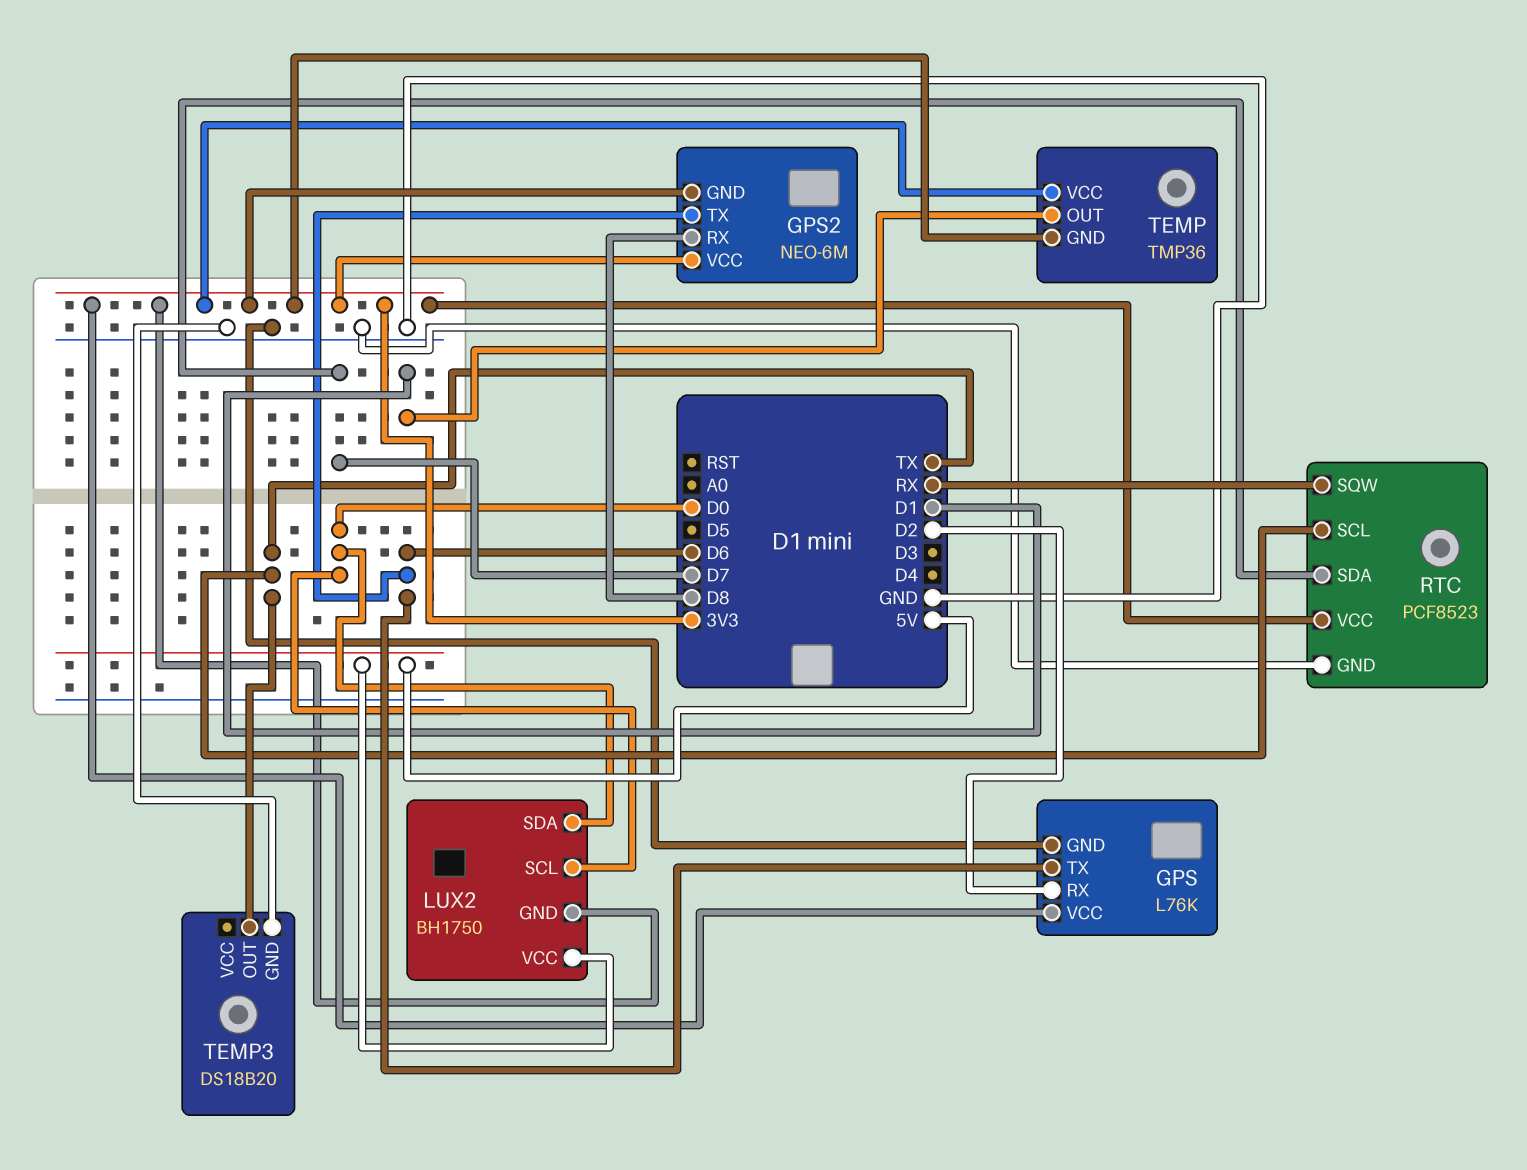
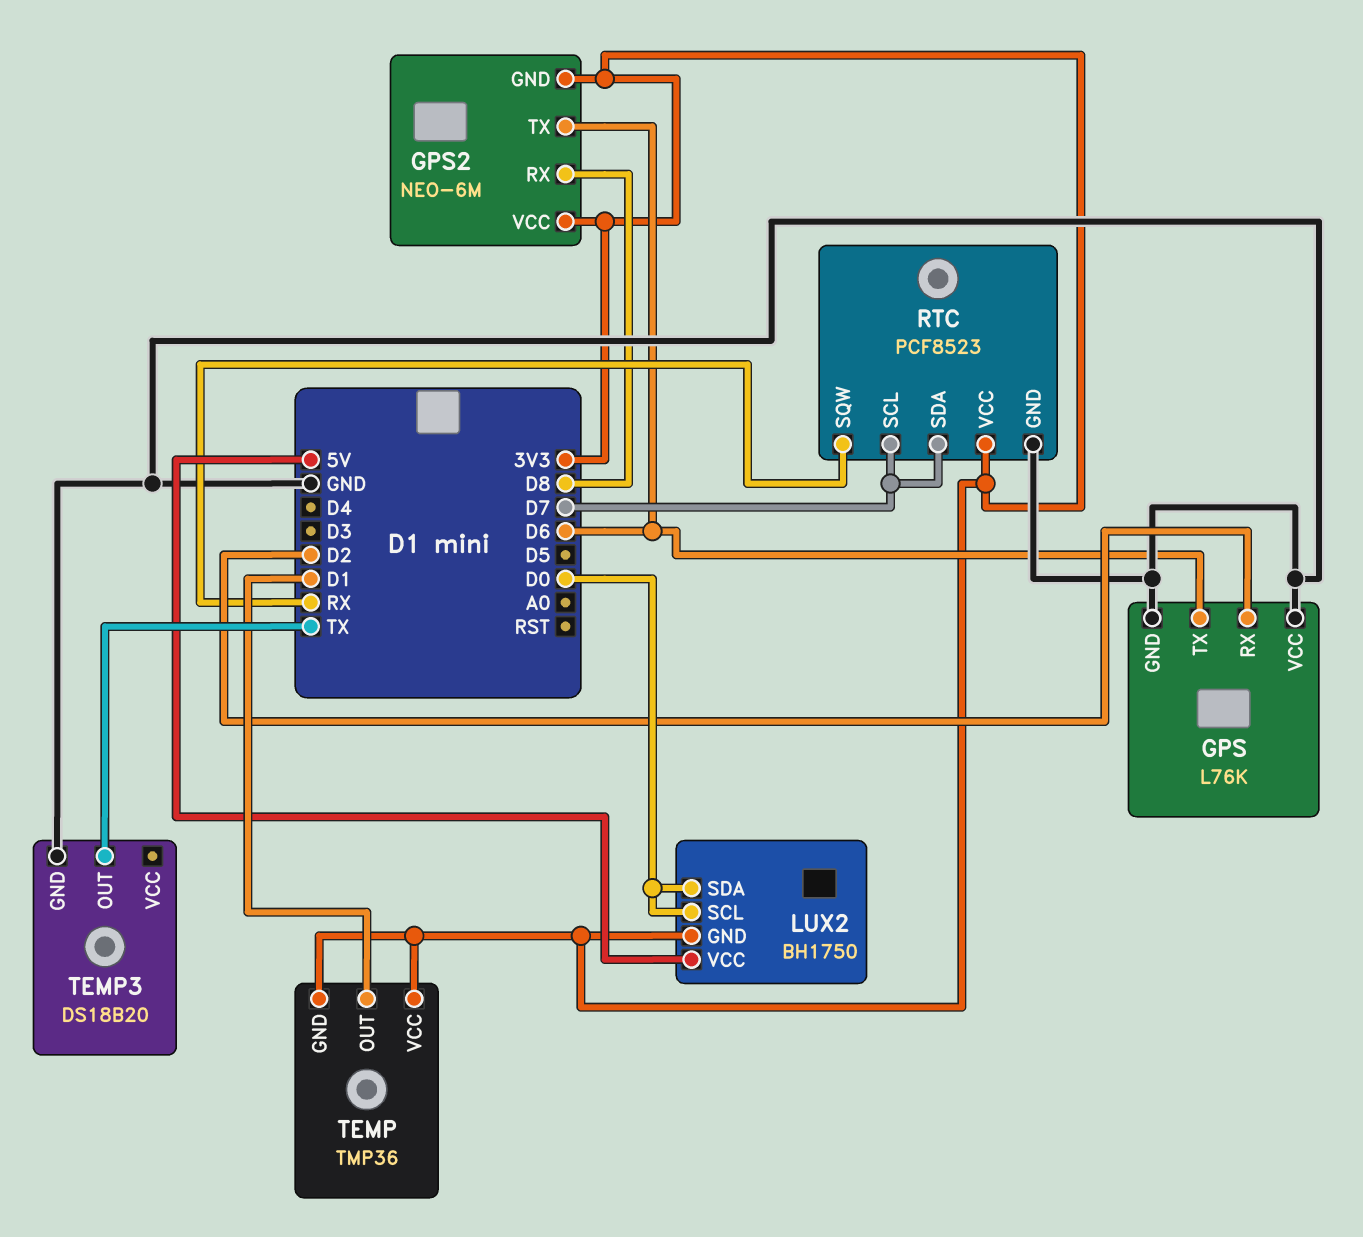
GPS pin VCC: 3V3 -> GND
RTC pin SCL: TX -> D7

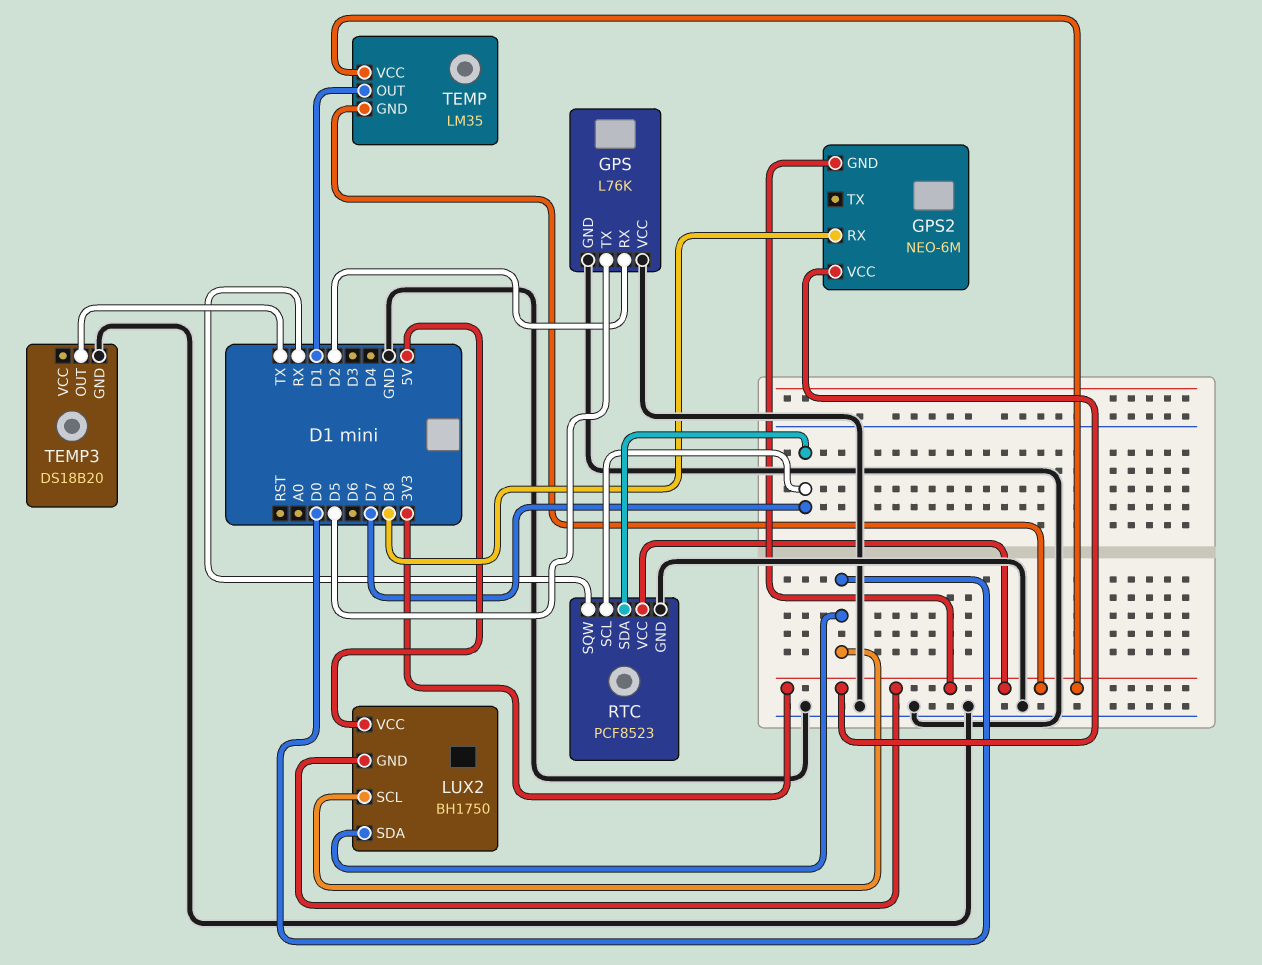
GPS pin TX: D6 -> D5
GPS2 pin TX: D6 -> none
TEMP: TMP36 -> LM35

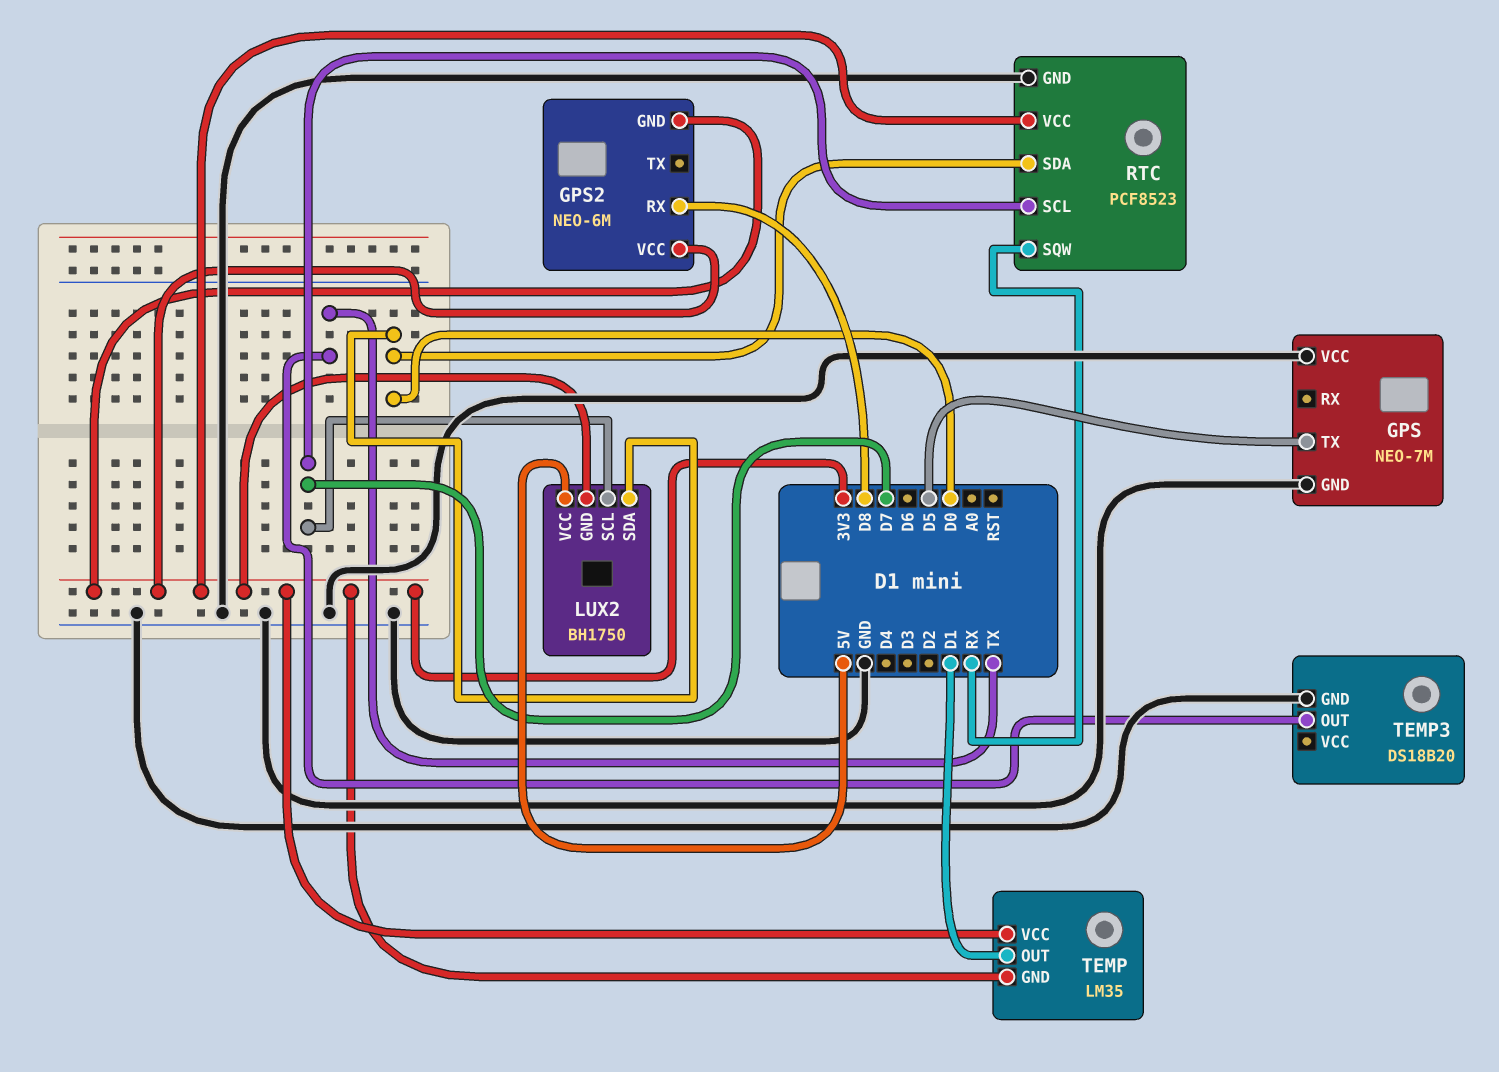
GPS: L76K -> NEO-7M
GPS pin RX: D2 -> none
LUX2 pin SCL: D0 -> D7
RTC pin SDA: D7 -> D0

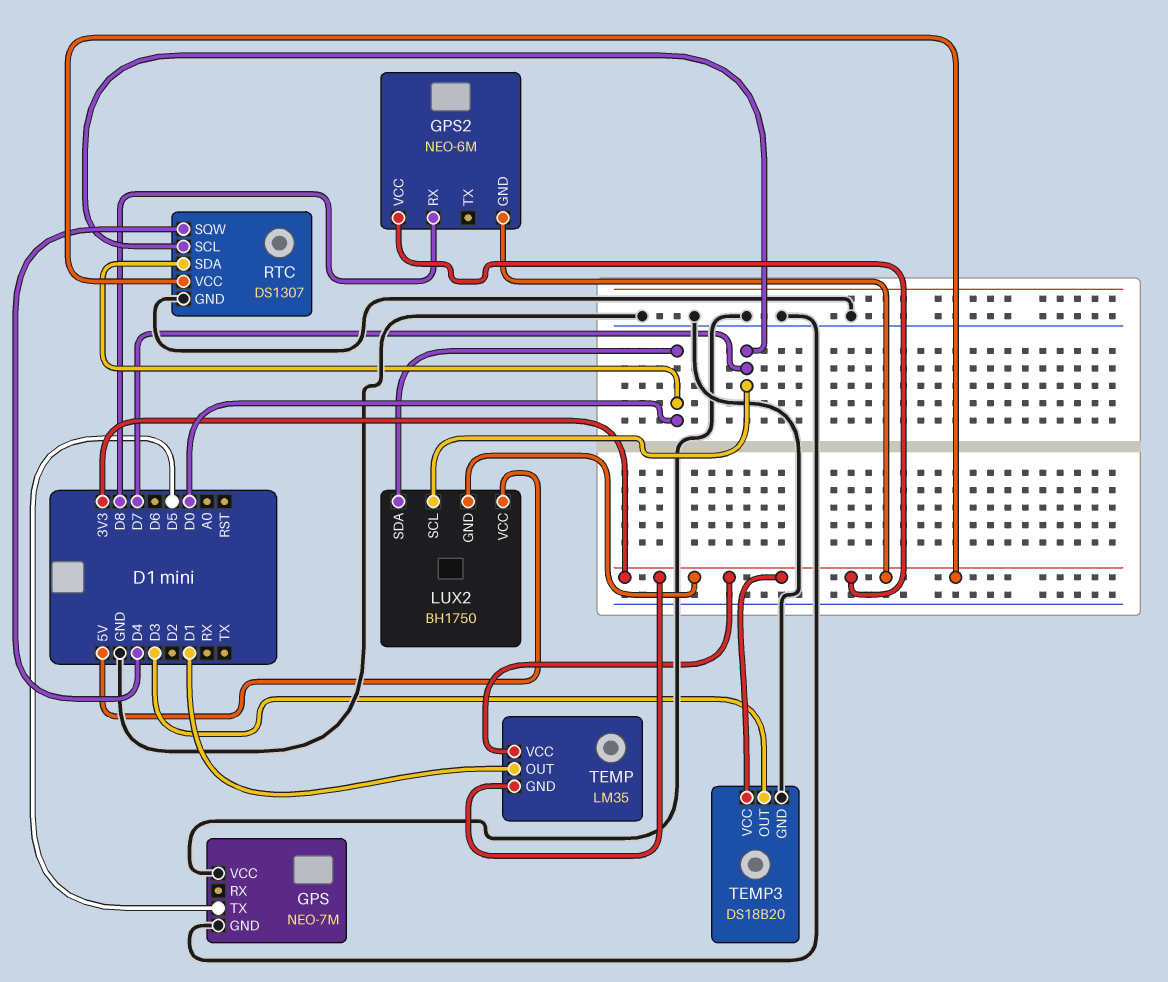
RTC: PCF8523 -> DS1307
RTC pin SQW: RX -> D4
TEMP3 pin OUT: TX -> D3
TEMP3 pin VCC: none -> 3V3

